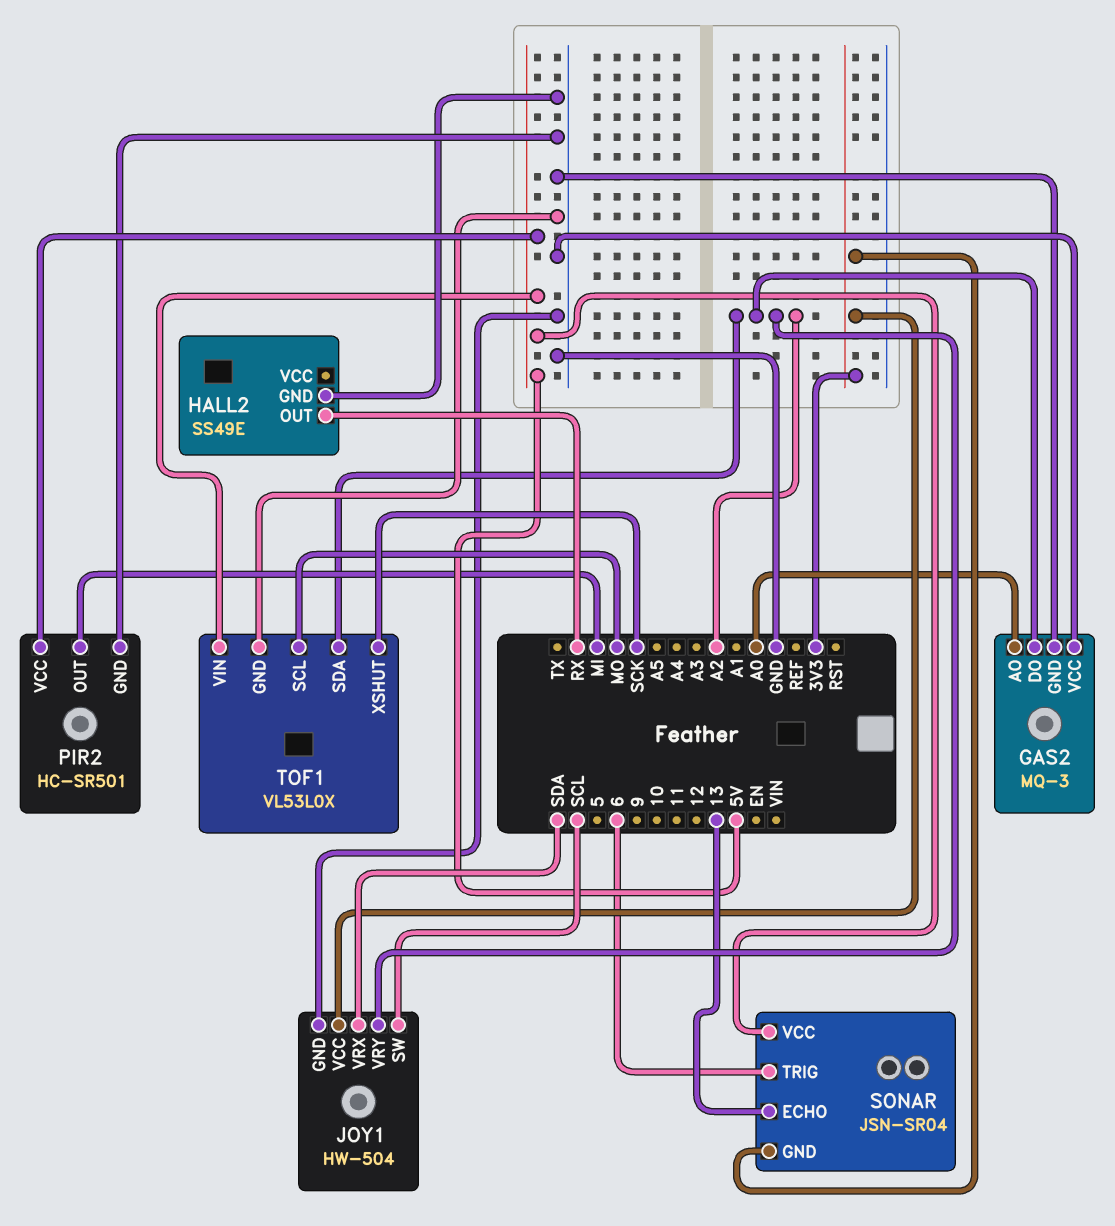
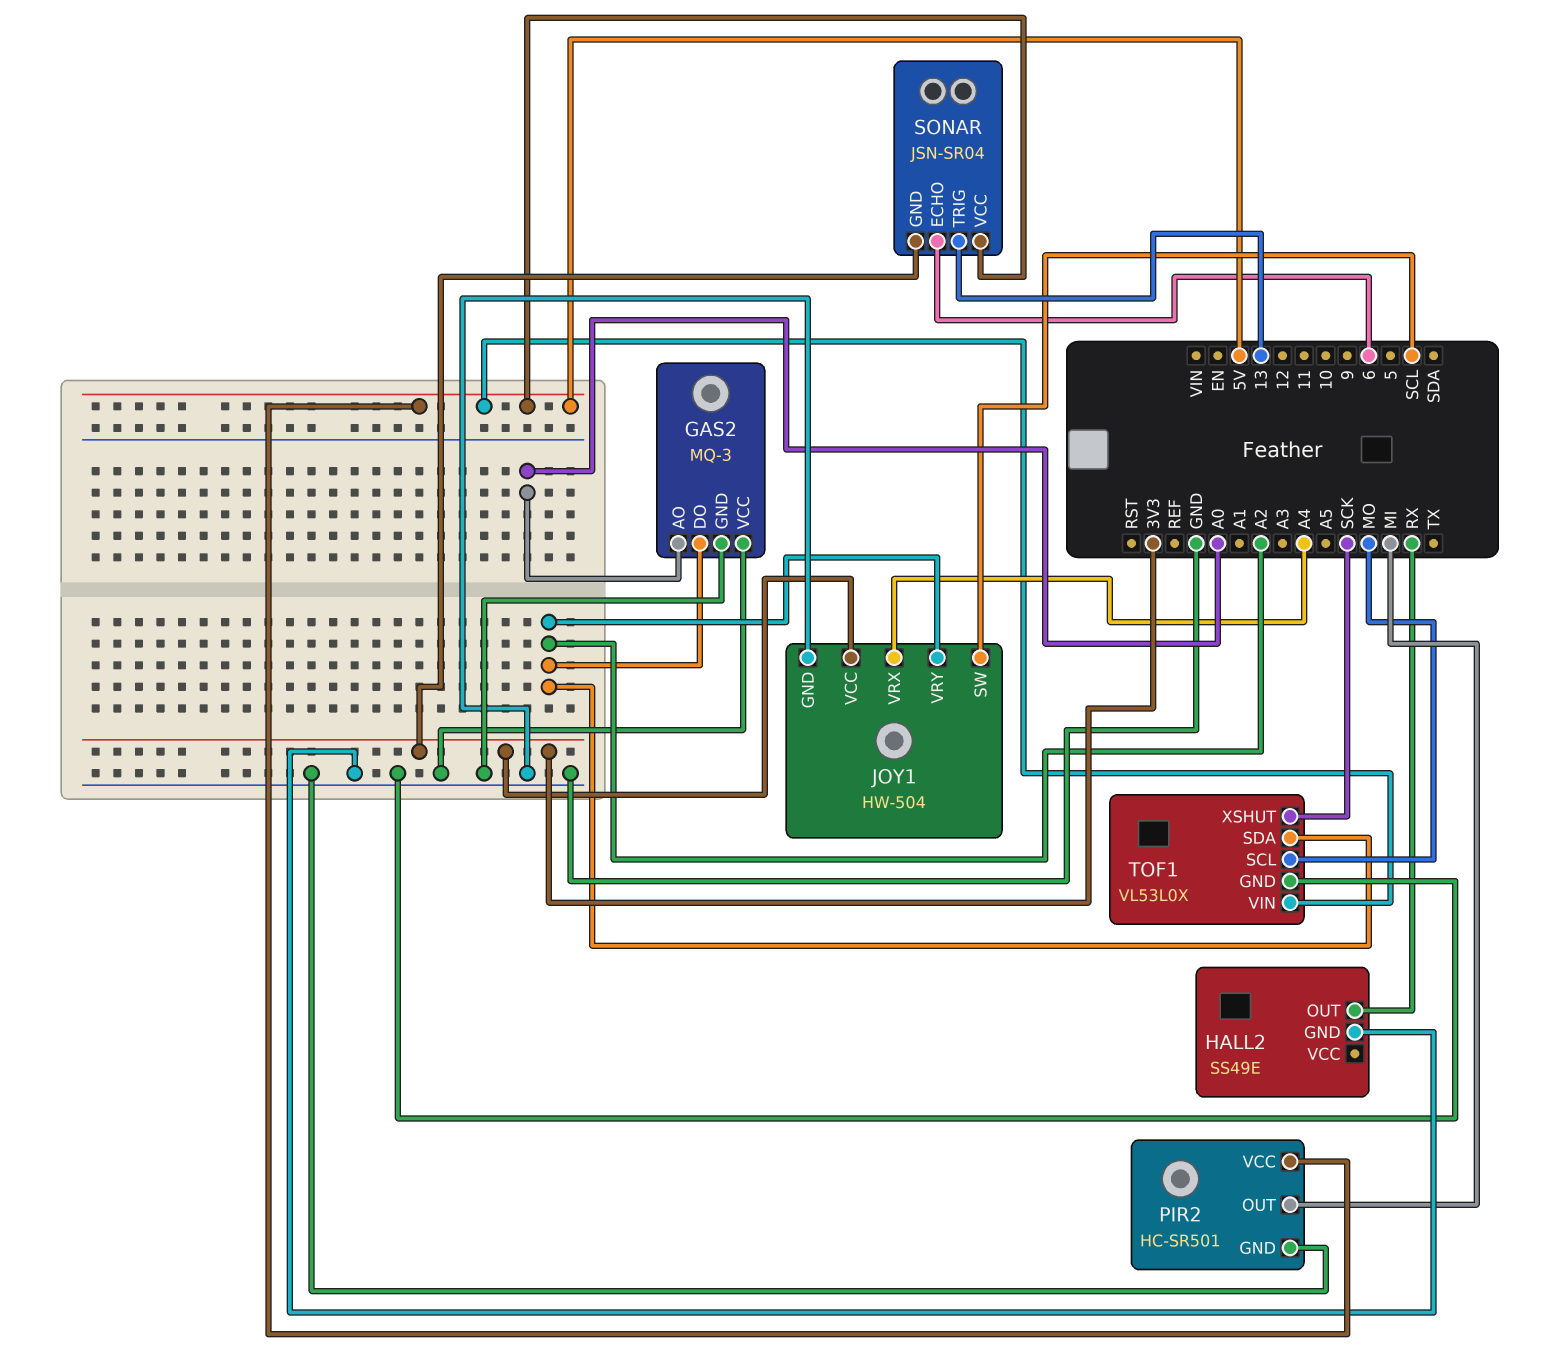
JOY1 pin VRX: SDA -> A4
SONAR pin ECHO: 13 -> 6
SONAR pin TRIG: 6 -> 13

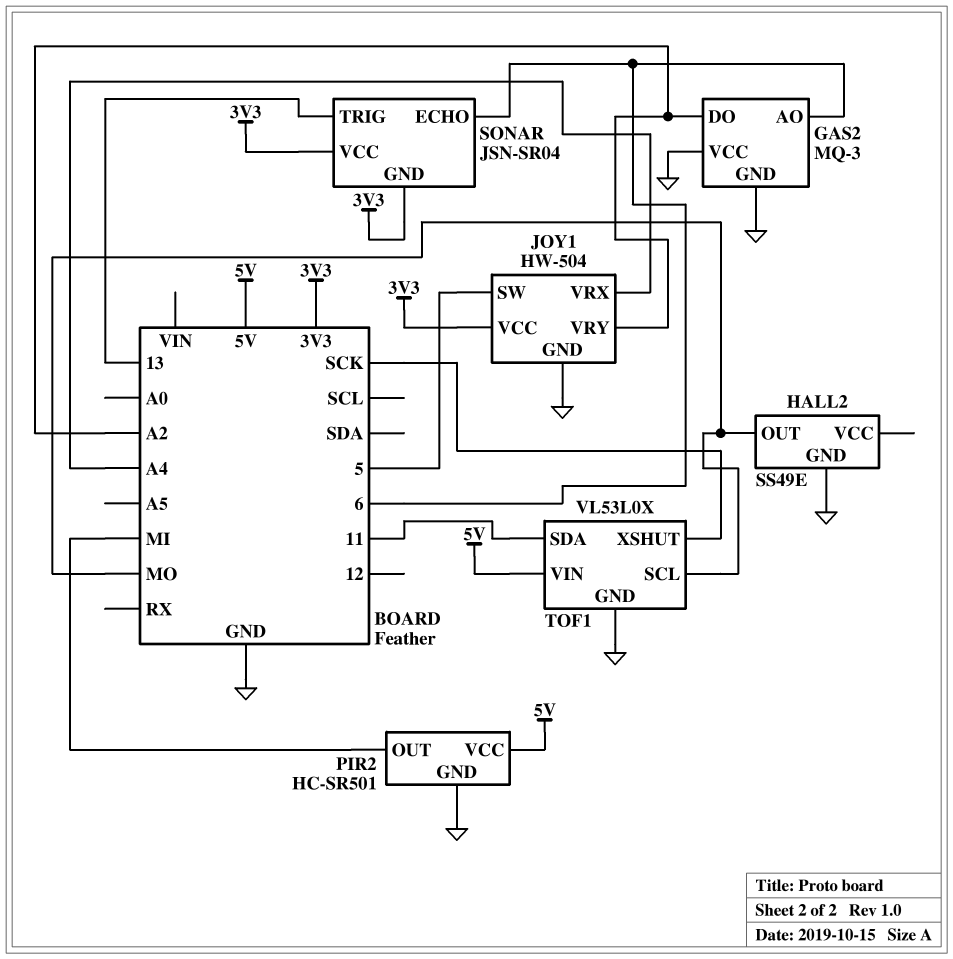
GAS2 pin AO: A0 -> 6
HALL2 pin OUT: RX -> MO
JOY1 pin SW: SCL -> 5
SONAR pin VCC: 5V -> 3V3
TOF1 pin SDA: A2 -> 11

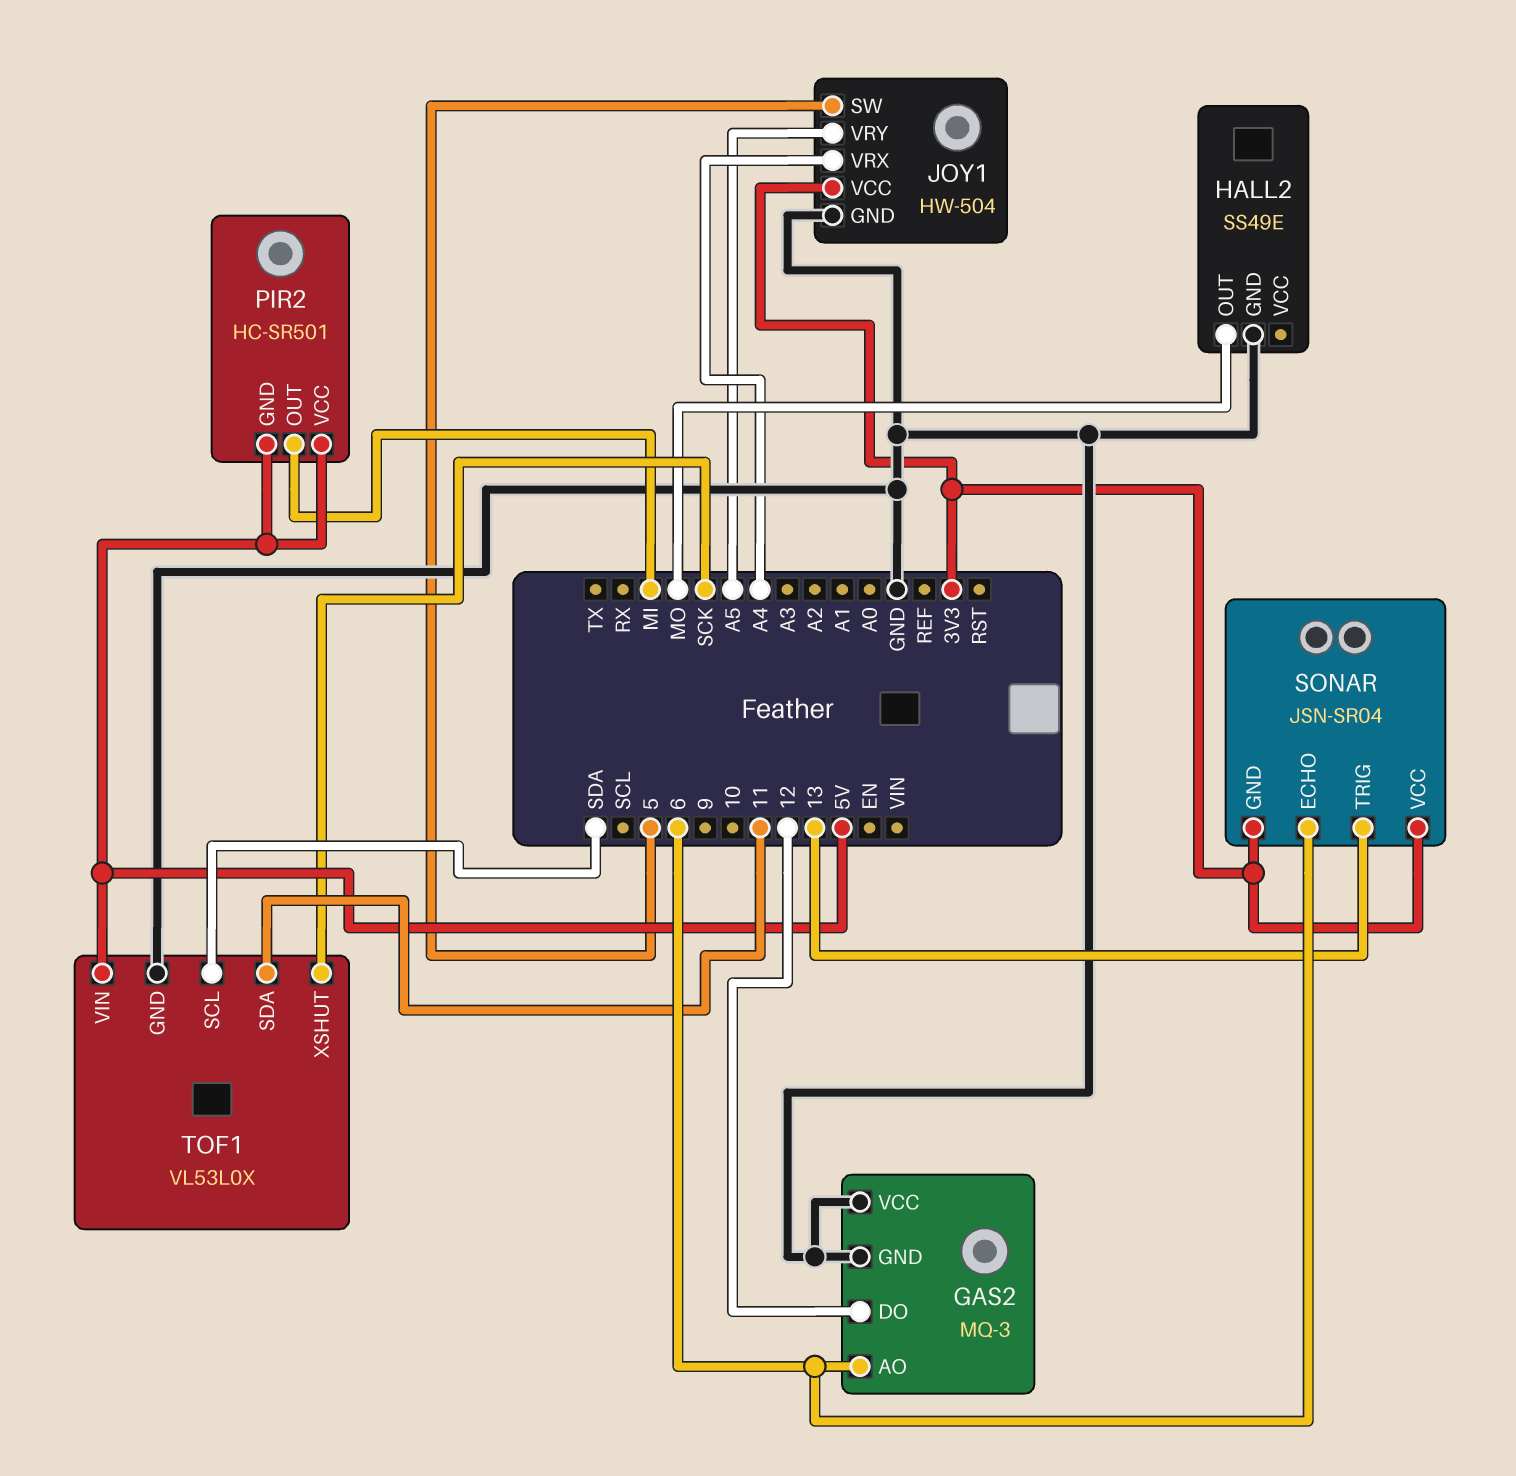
GAS2 pin DO: A2 -> 12
JOY1 pin VRY: A2 -> A5
PIR2 pin GND: GND -> 5V
TOF1 pin SCL: MO -> SDA

